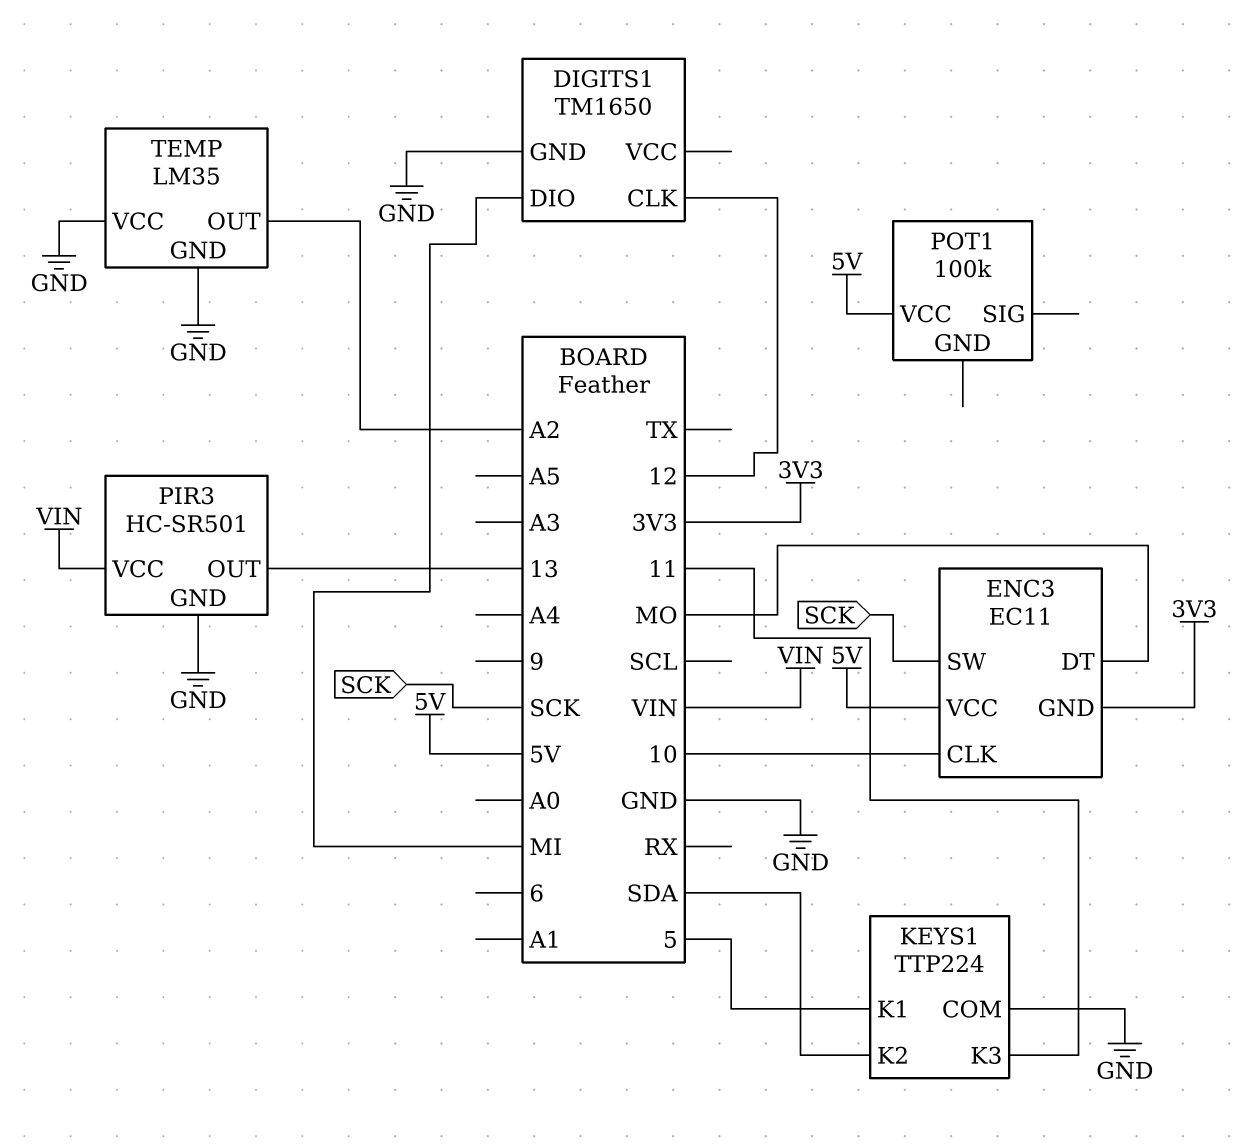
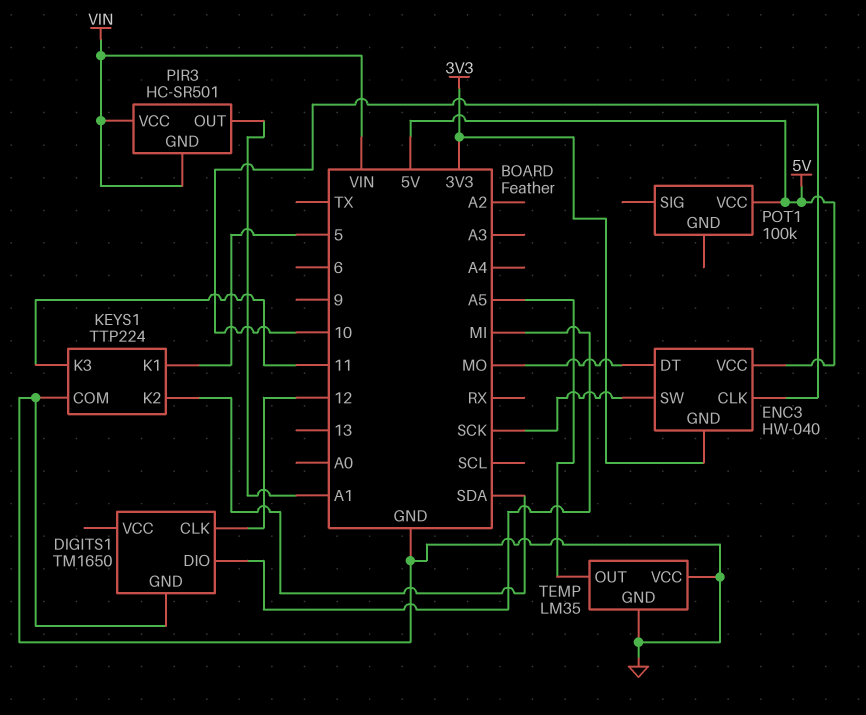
ENC3: EC11 -> HW-040
PIR3 pin GND: GND -> VIN
PIR3 pin OUT: 13 -> A1
TEMP pin OUT: A2 -> A5

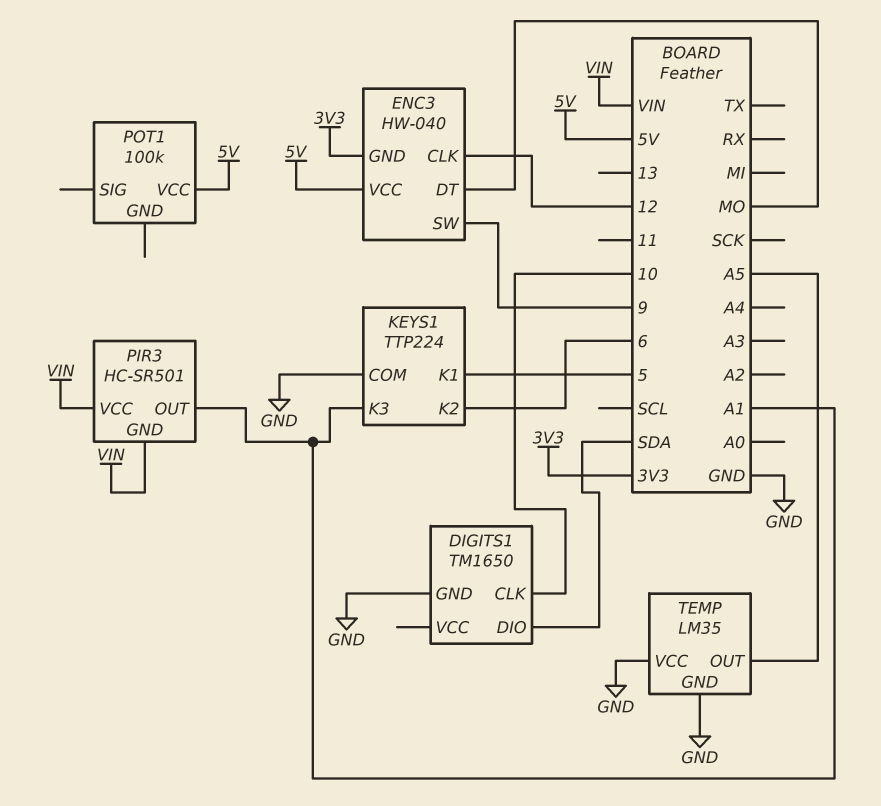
DIGITS1 pin CLK: 12 -> 10
DIGITS1 pin DIO: MI -> SDA
ENC3 pin CLK: 10 -> 12
ENC3 pin SW: SCK -> 9
KEYS1 pin K2: SDA -> 6
KEYS1 pin K3: 11 -> A1

